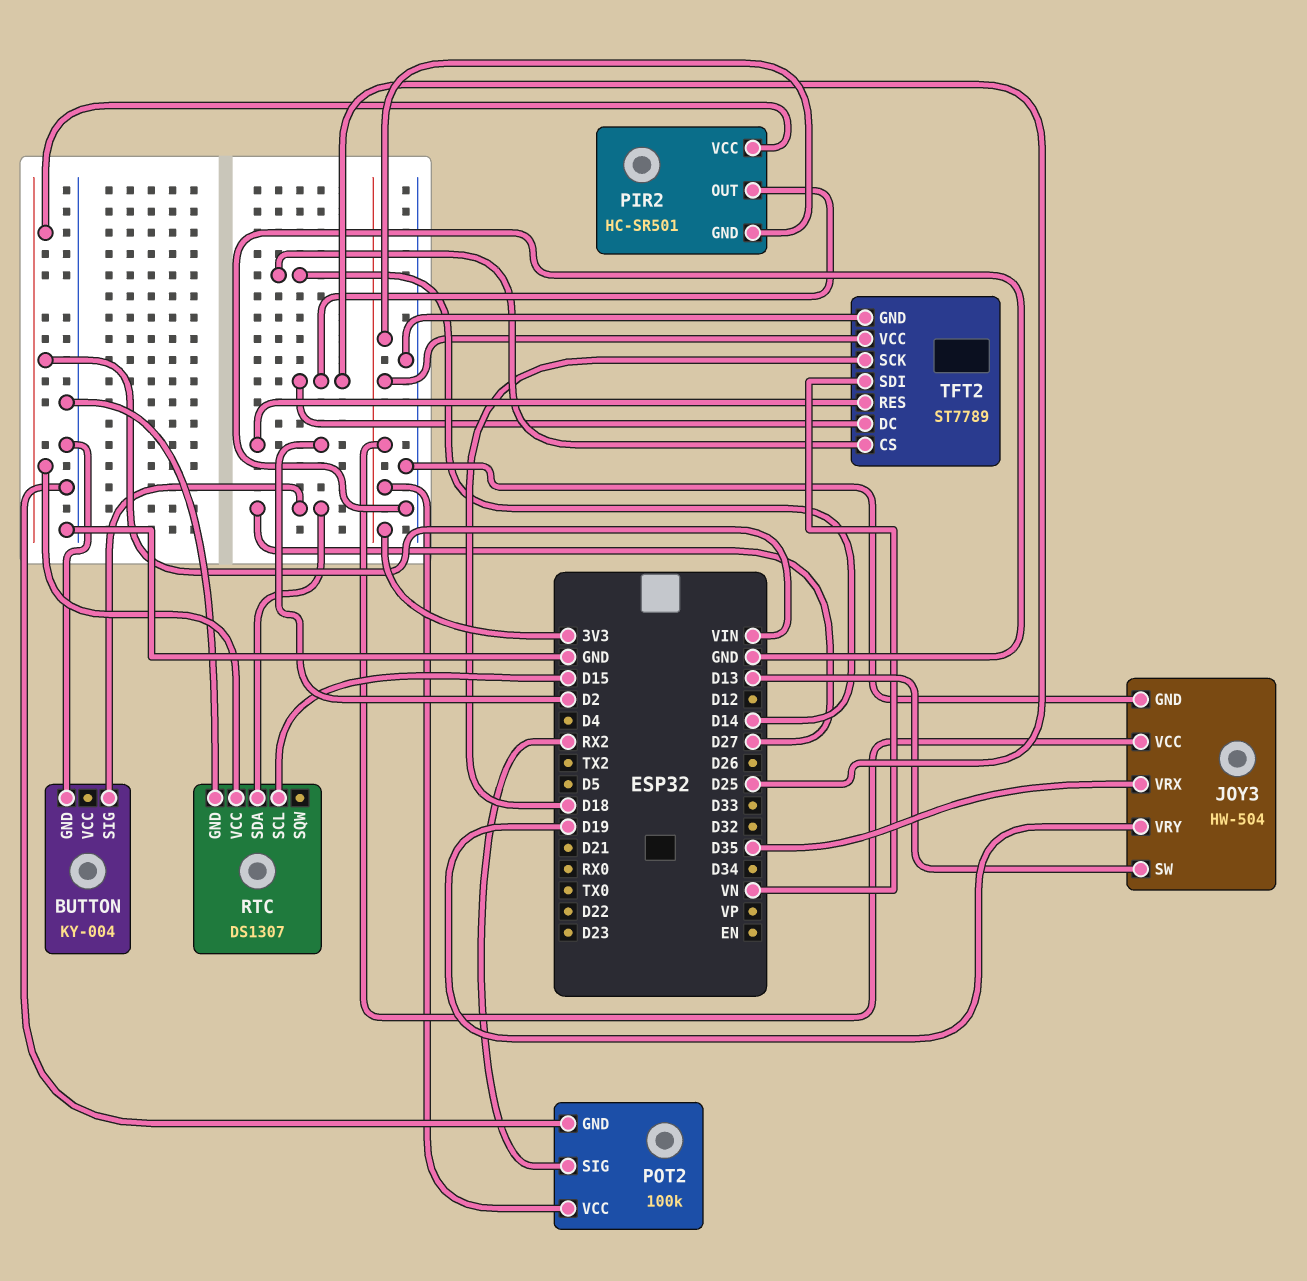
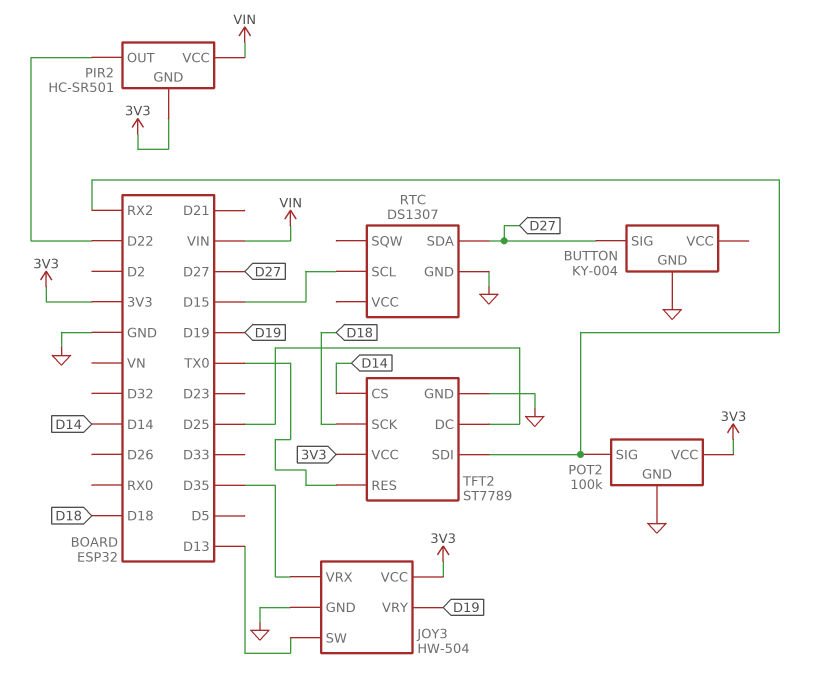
PIR2 pin OUT: D25 -> D22
RTC pin VCC: VIN -> none
TFT2 pin RES: D2 -> TX0
TFT2 pin SDI: VN -> RX2

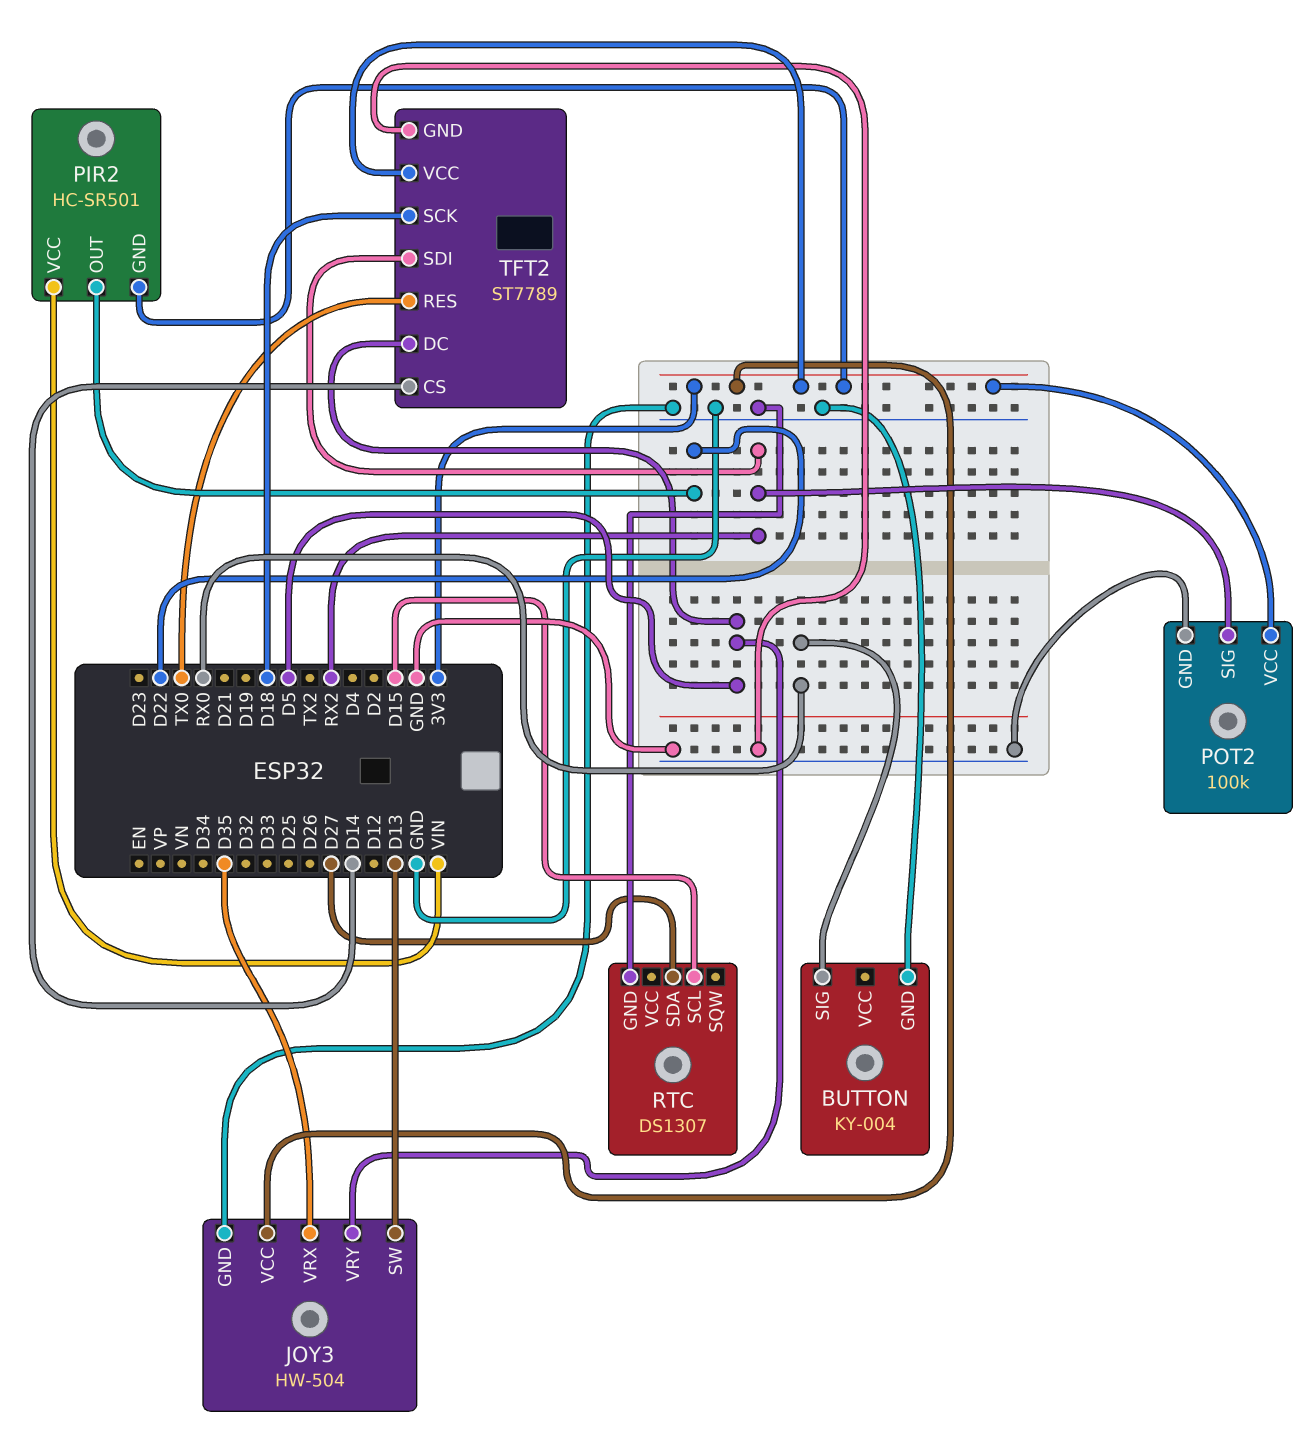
BUTTON pin SIG: D27 -> RX0
JOY3 pin VRY: D19 -> D5
TFT2 pin DC: D25 -> D5

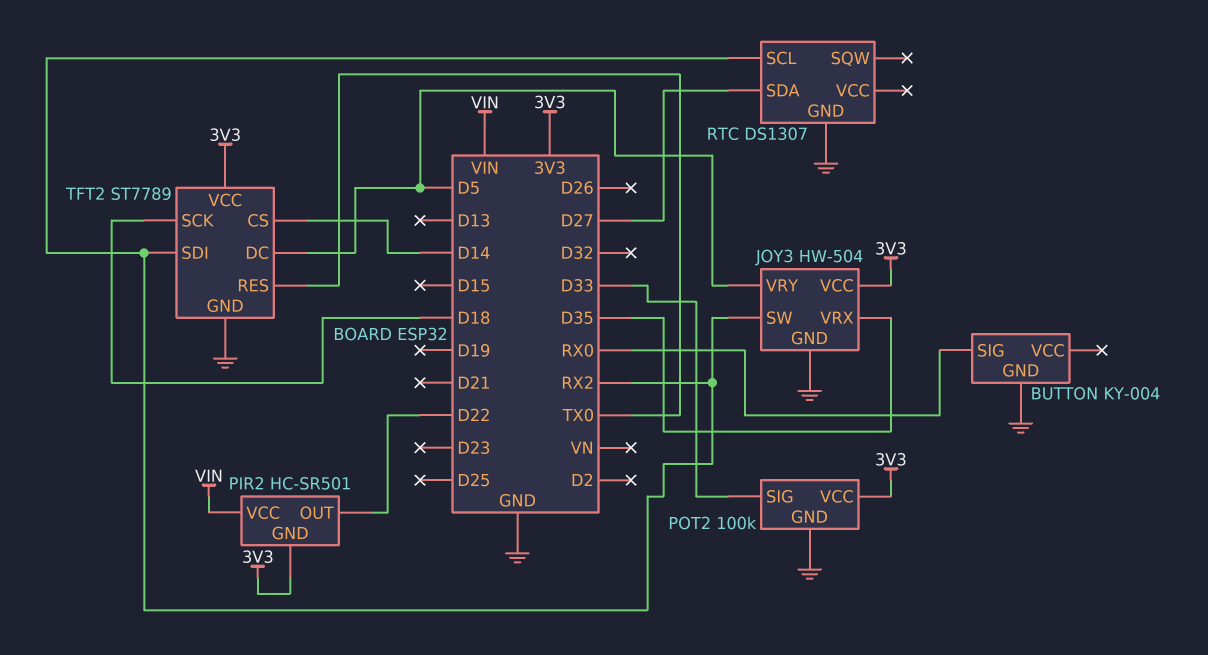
JOY3 pin SW: D13 -> RX2
POT2 pin SIG: RX2 -> D33
RTC pin SCL: D15 -> RX2

